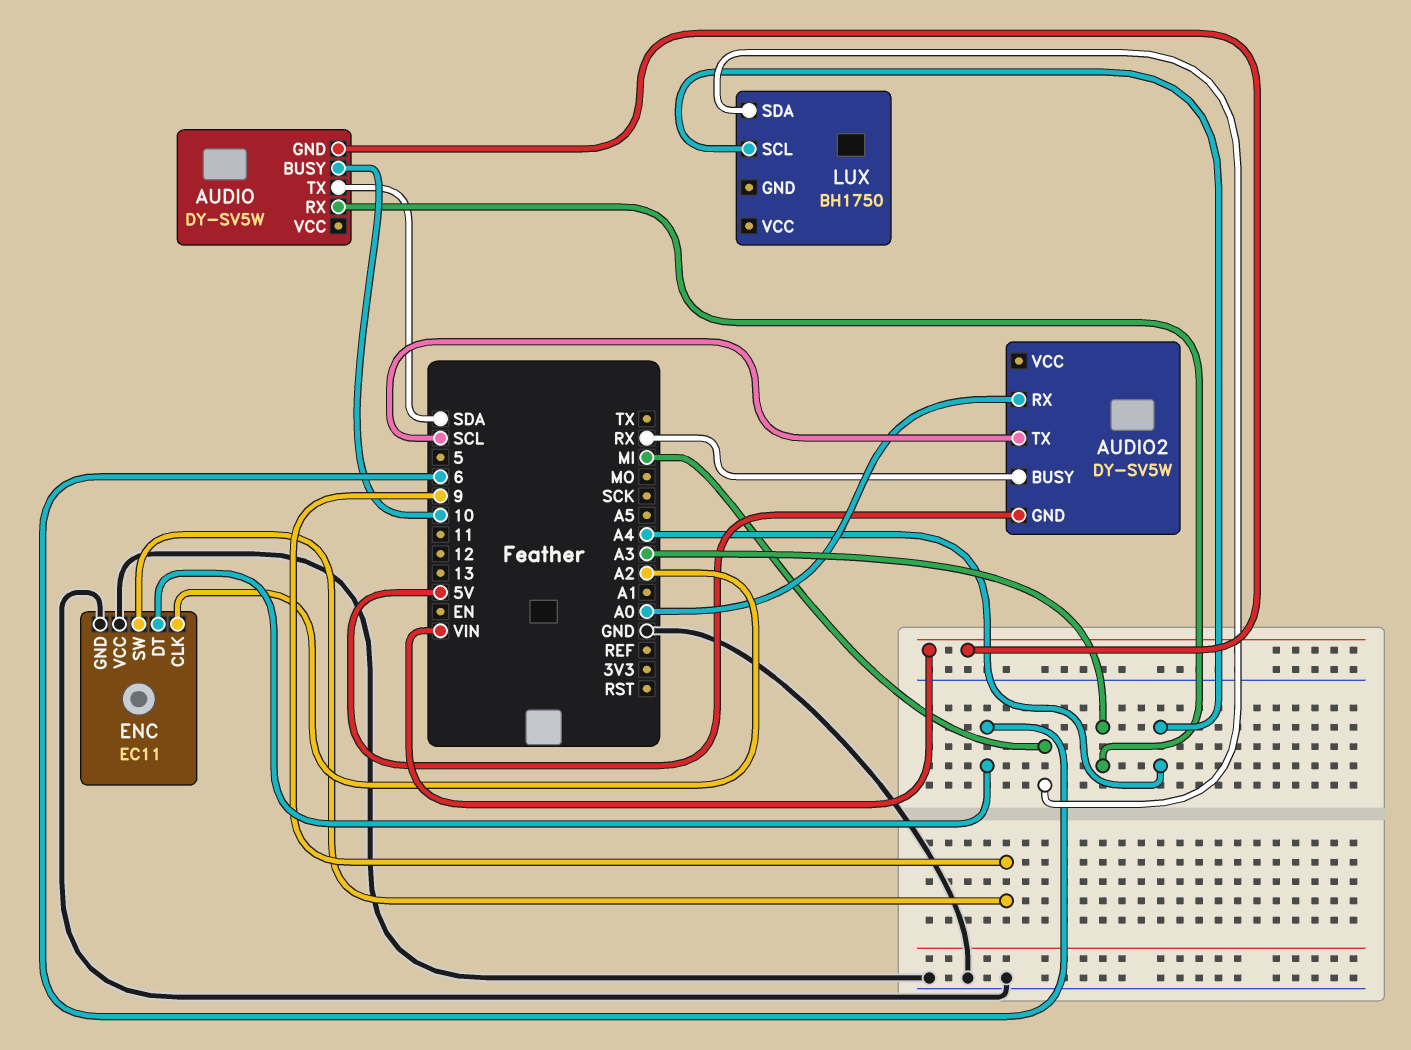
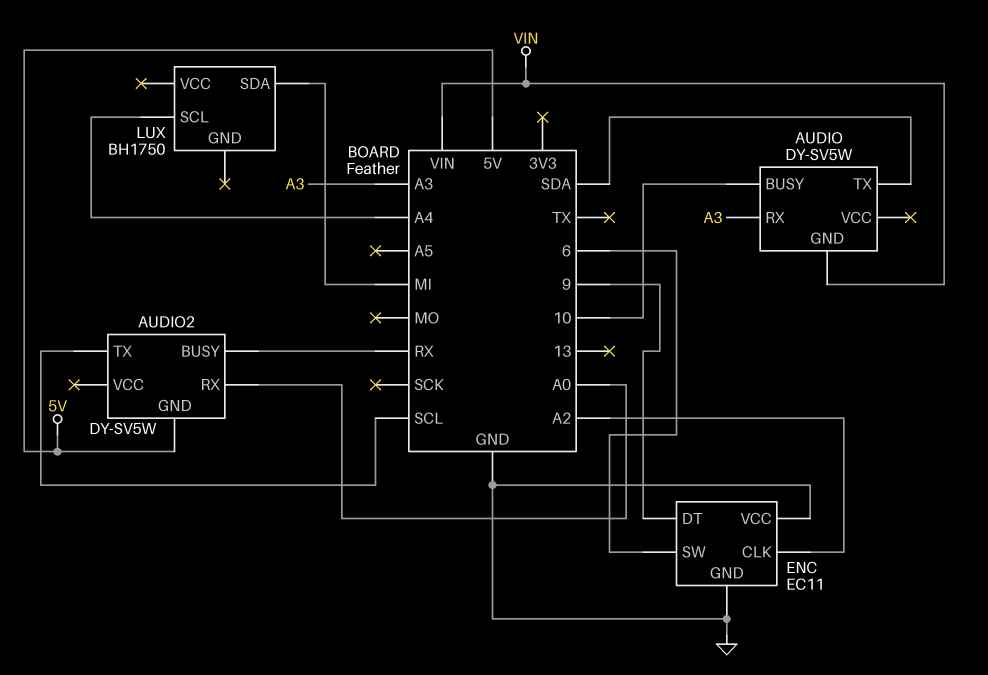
ENC pin DT: 6 -> 9
ENC pin SW: 9 -> 6

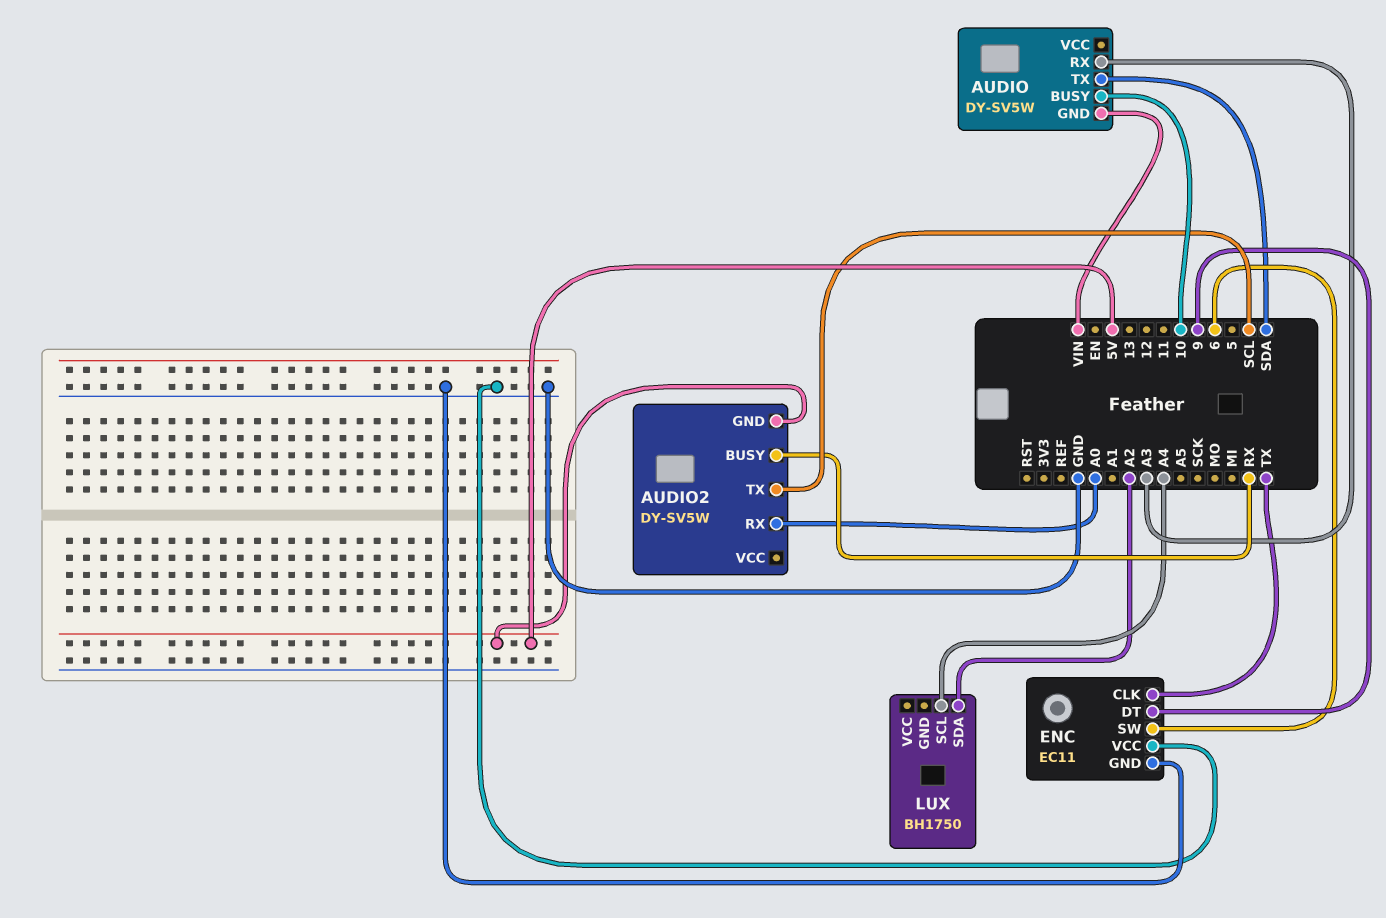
ENC pin CLK: A2 -> TX
LUX pin SDA: MI -> A2

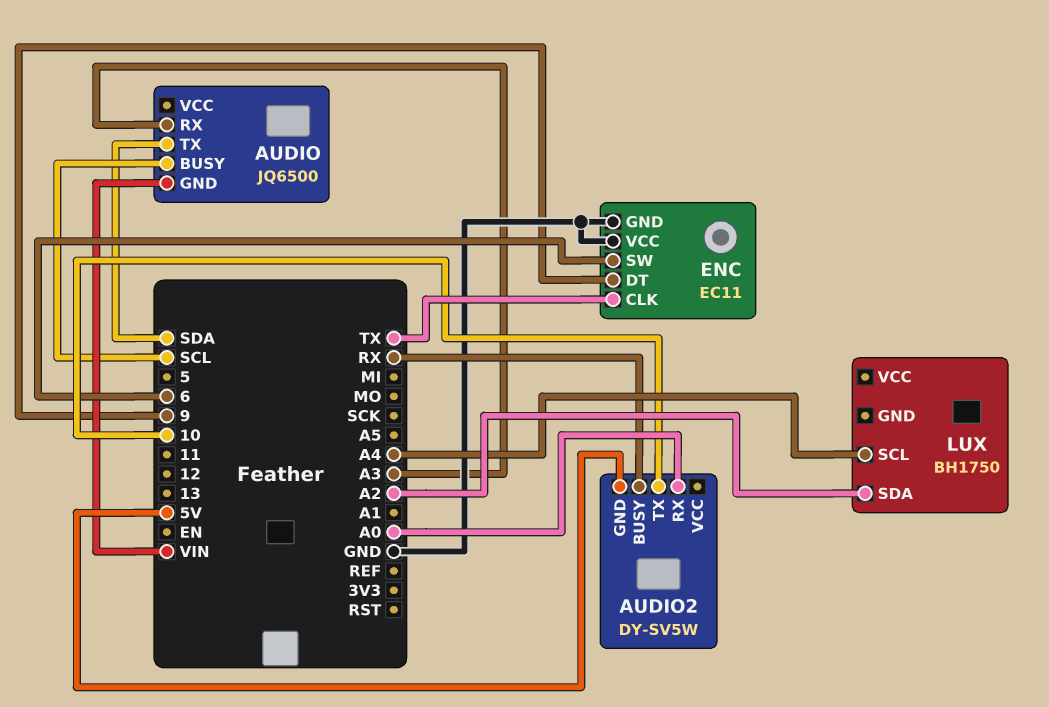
AUDIO: DY-SV5W -> JQ6500
AUDIO pin BUSY: 10 -> SCL
AUDIO2 pin TX: SCL -> 10

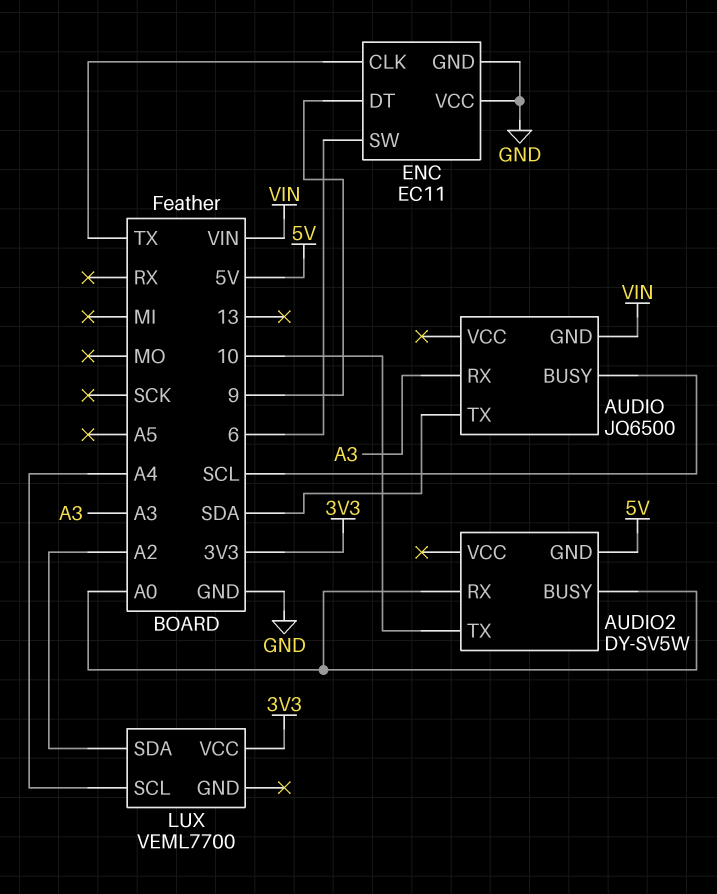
AUDIO2 pin BUSY: RX -> A0
LUX: BH1750 -> VEML7700
LUX pin VCC: none -> 3V3

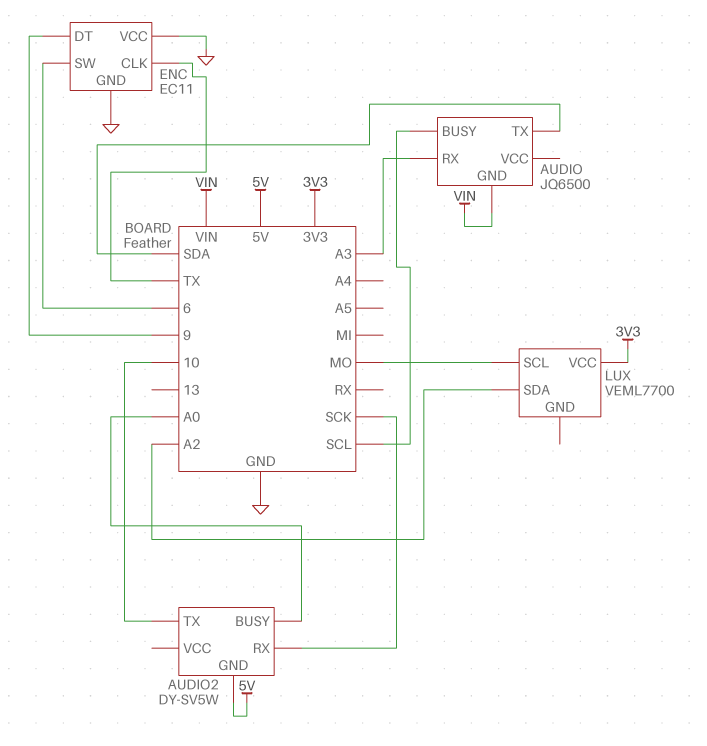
AUDIO2 pin RX: A0 -> SCK
LUX pin SCL: A4 -> MO

